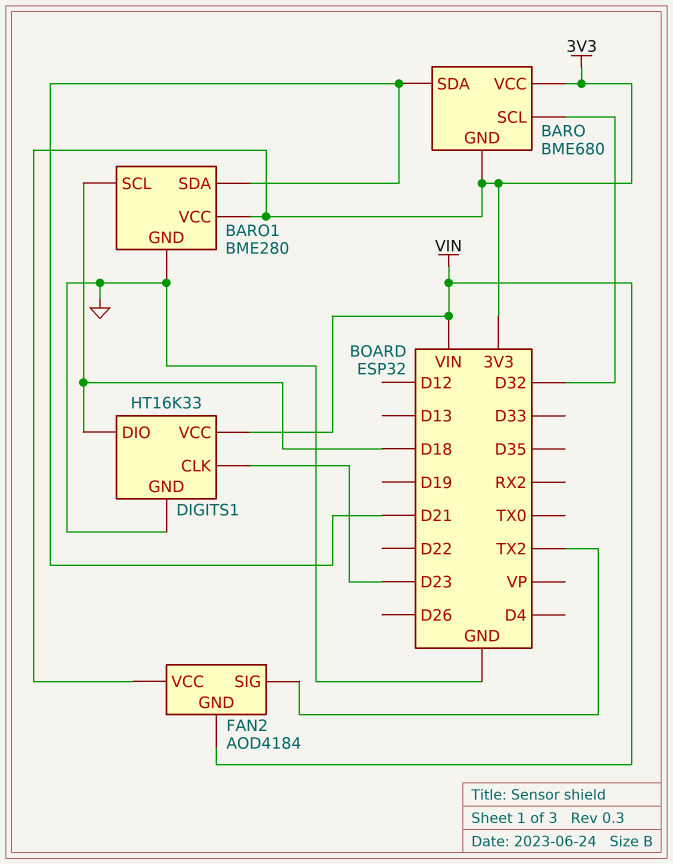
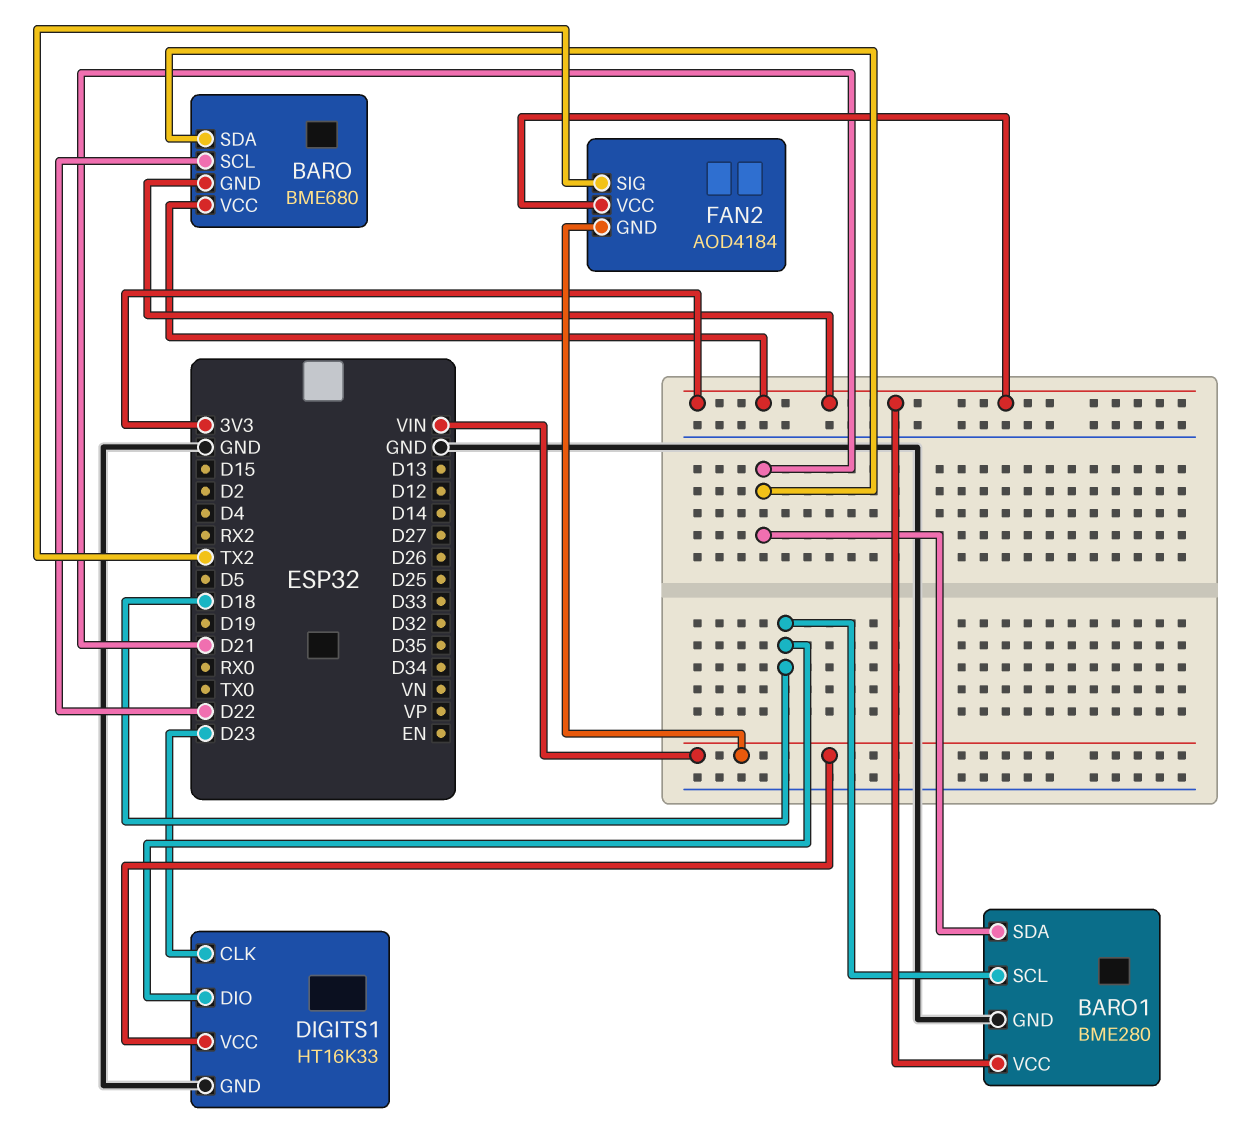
BARO pin SCL: D32 -> D22

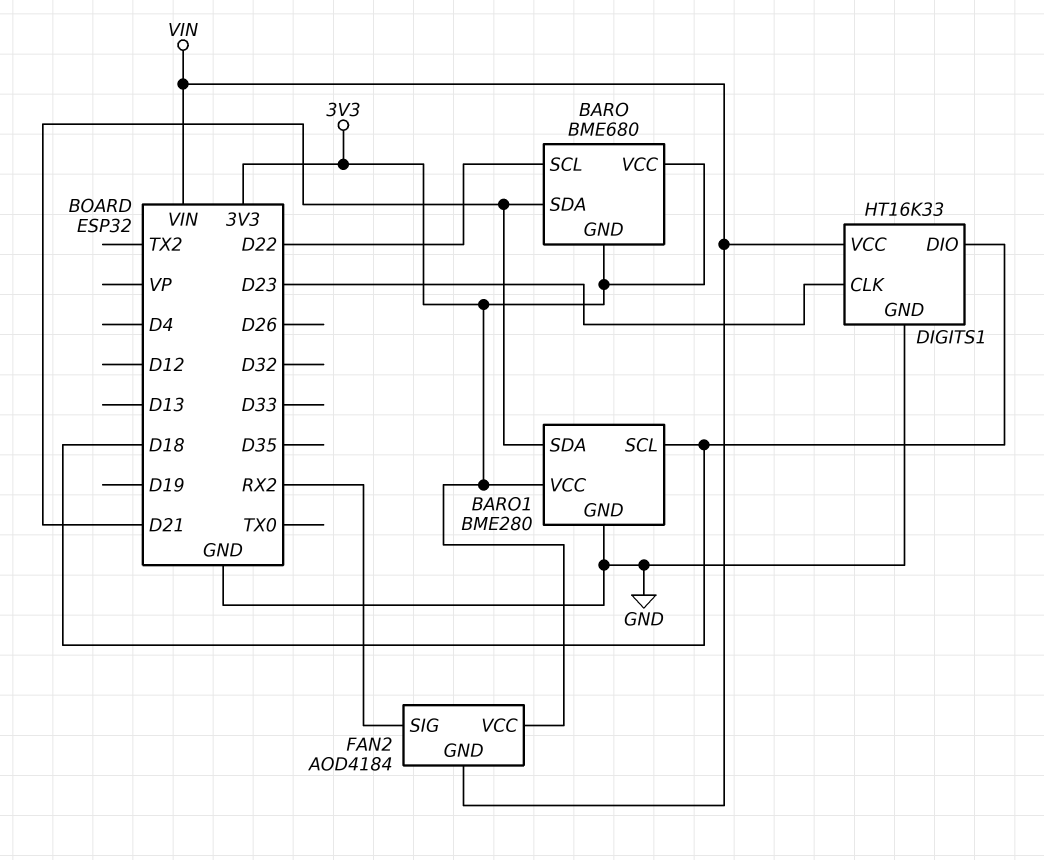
FAN2 pin SIG: TX2 -> RX2

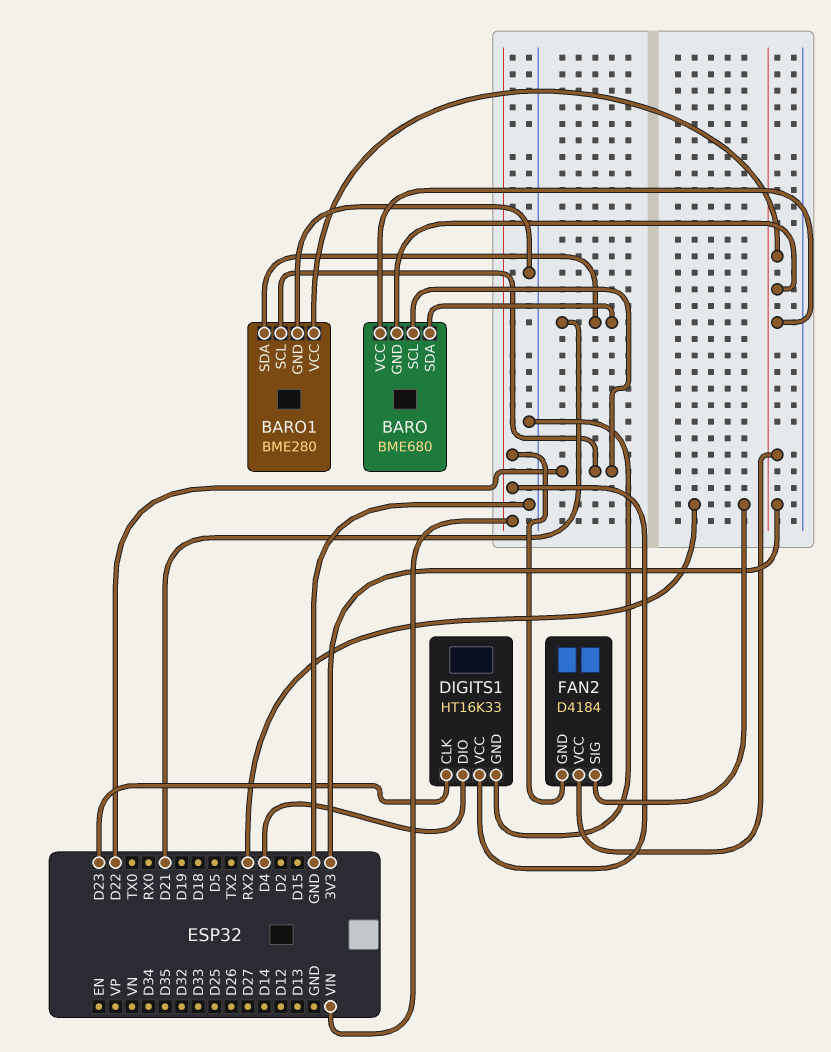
BARO1 pin SCL: D18 -> D22
DIGITS1 pin DIO: D18 -> D4
FAN2: AOD4184 -> D4184

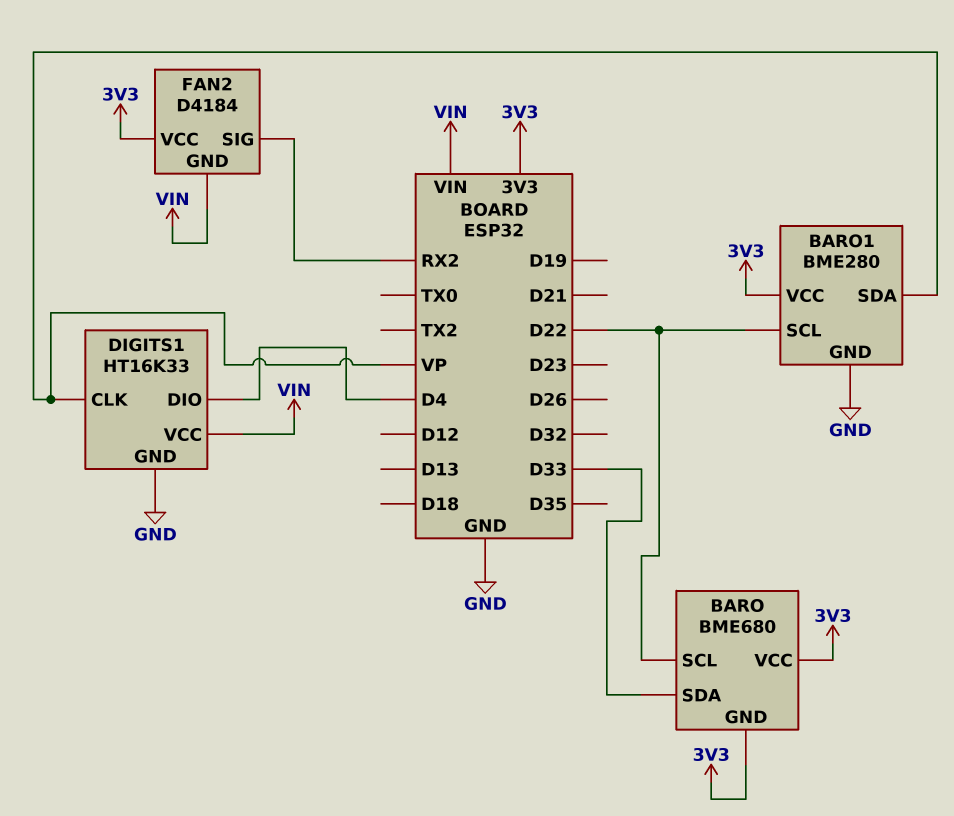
BARO pin SDA: D21 -> D33
BARO1 pin SDA: D21 -> VP
DIGITS1 pin CLK: D23 -> VP

